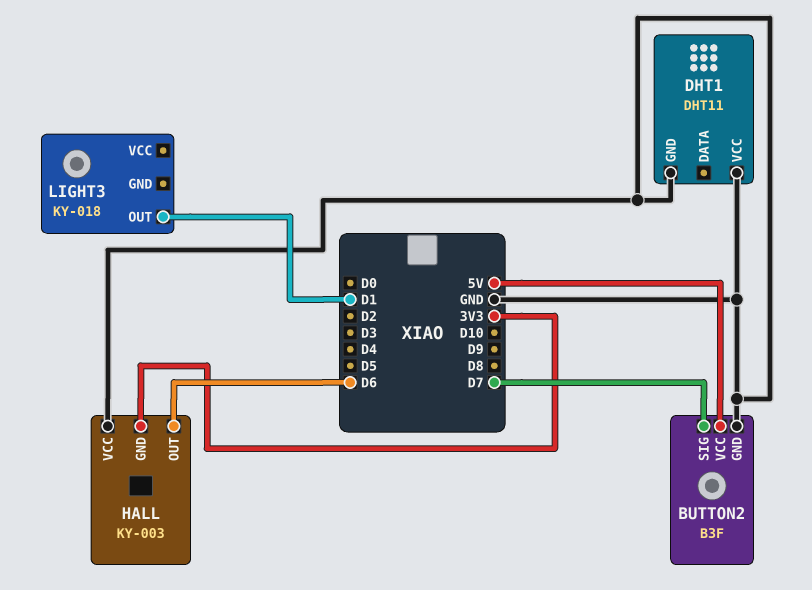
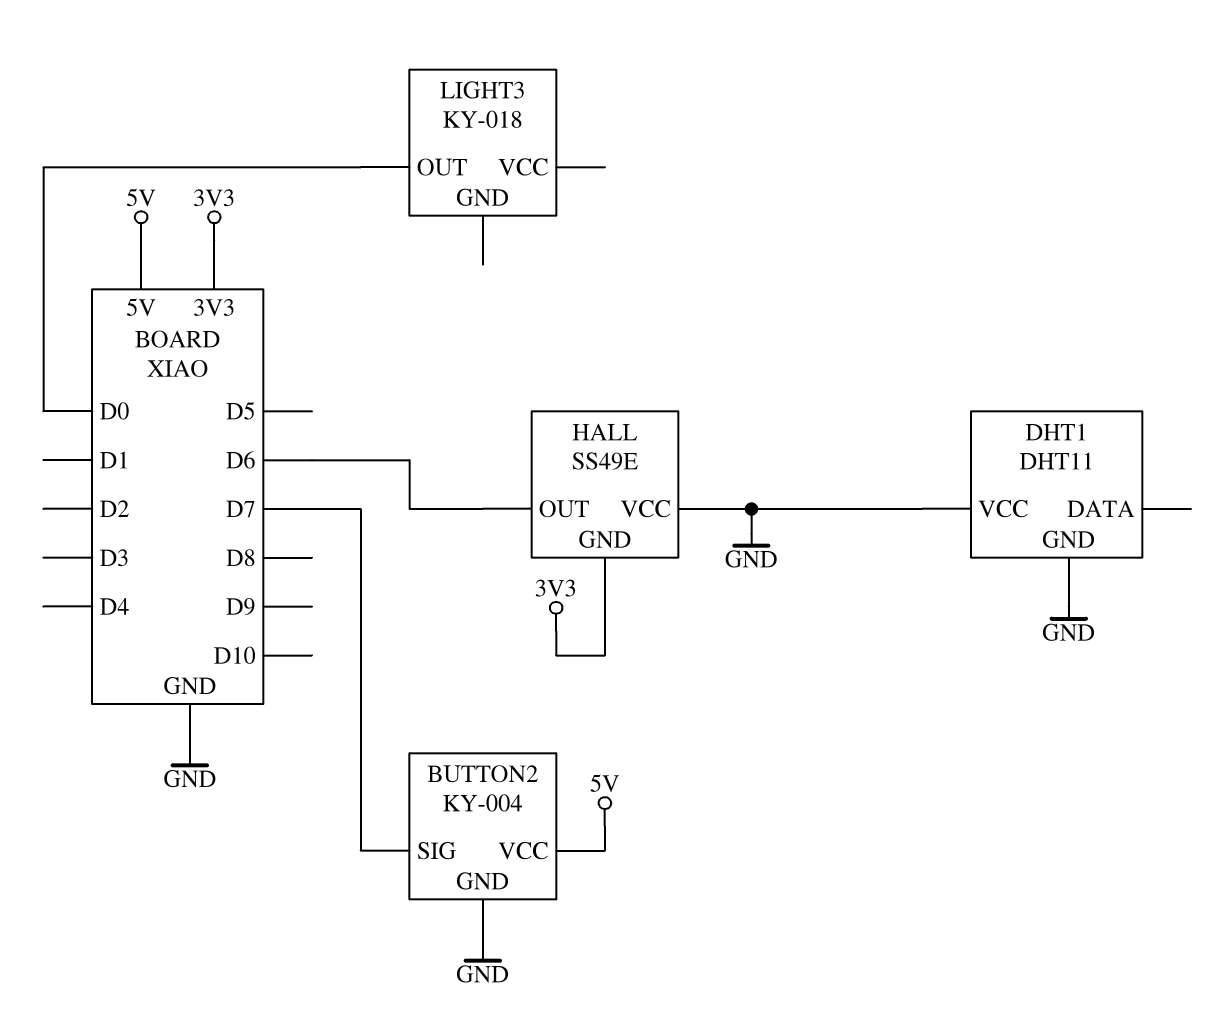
BUTTON2: B3F -> KY-004
HALL: KY-003 -> SS49E
LIGHT3 pin OUT: D1 -> D0

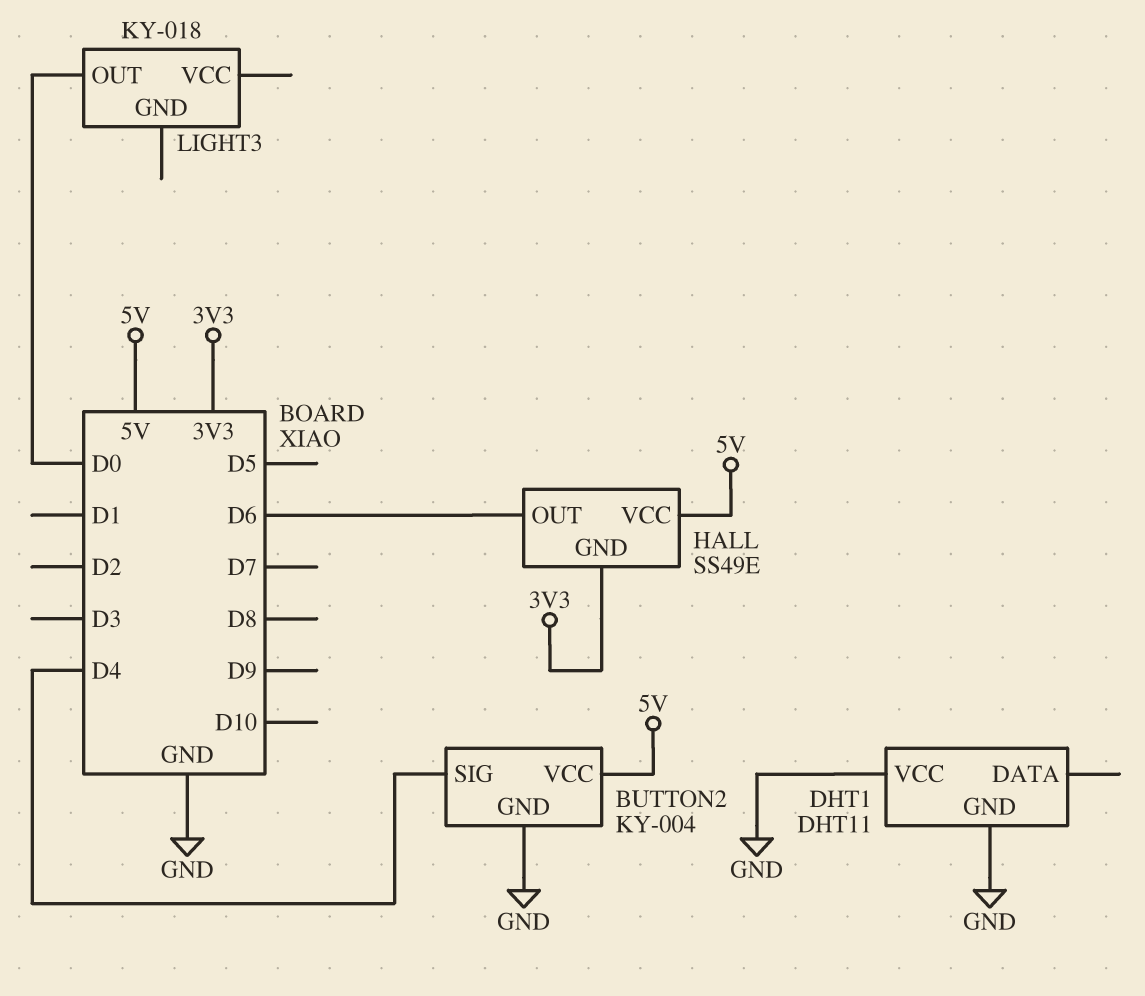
BUTTON2 pin SIG: D7 -> D4
HALL pin VCC: GND -> 5V

